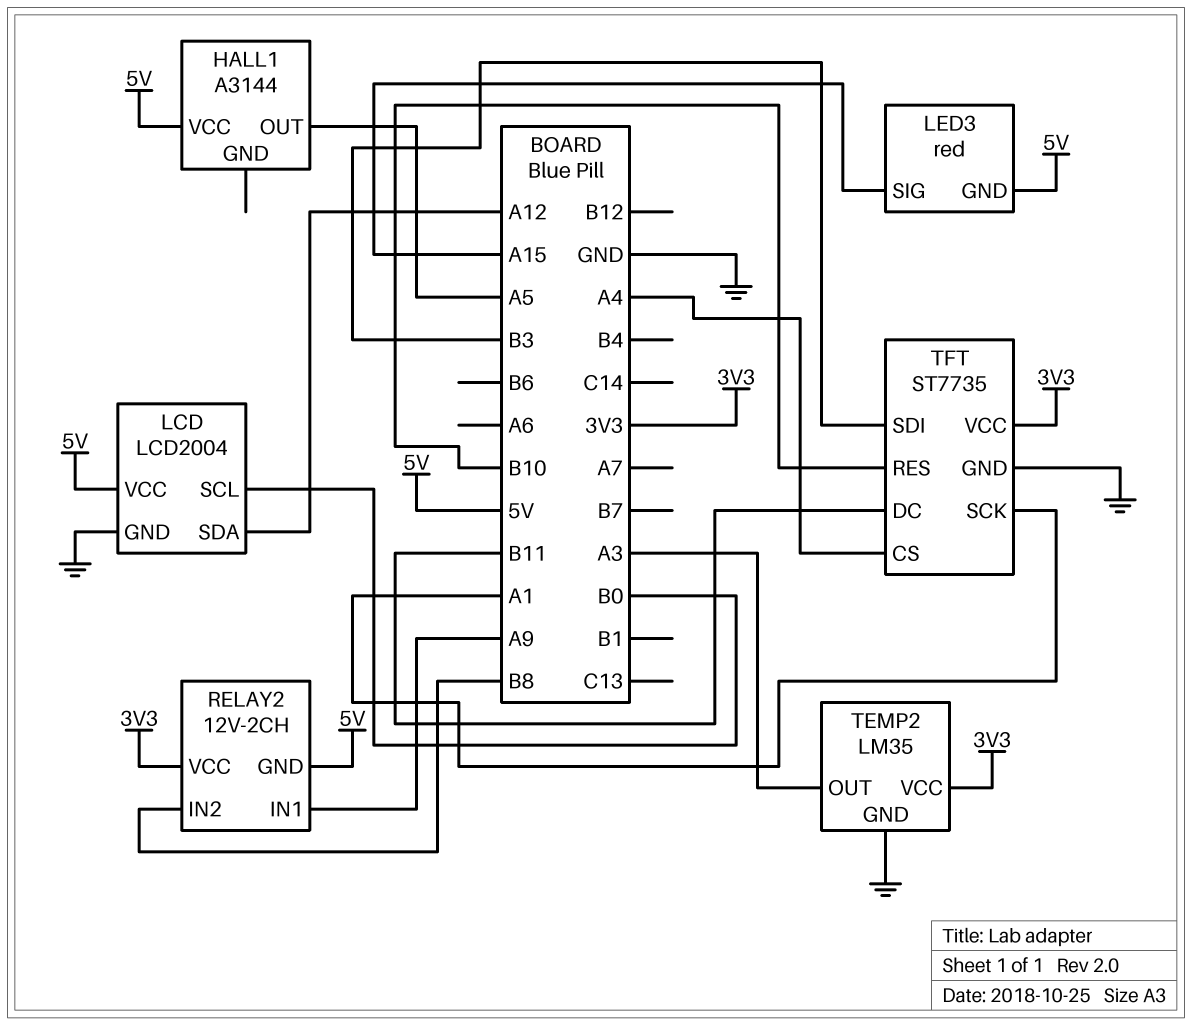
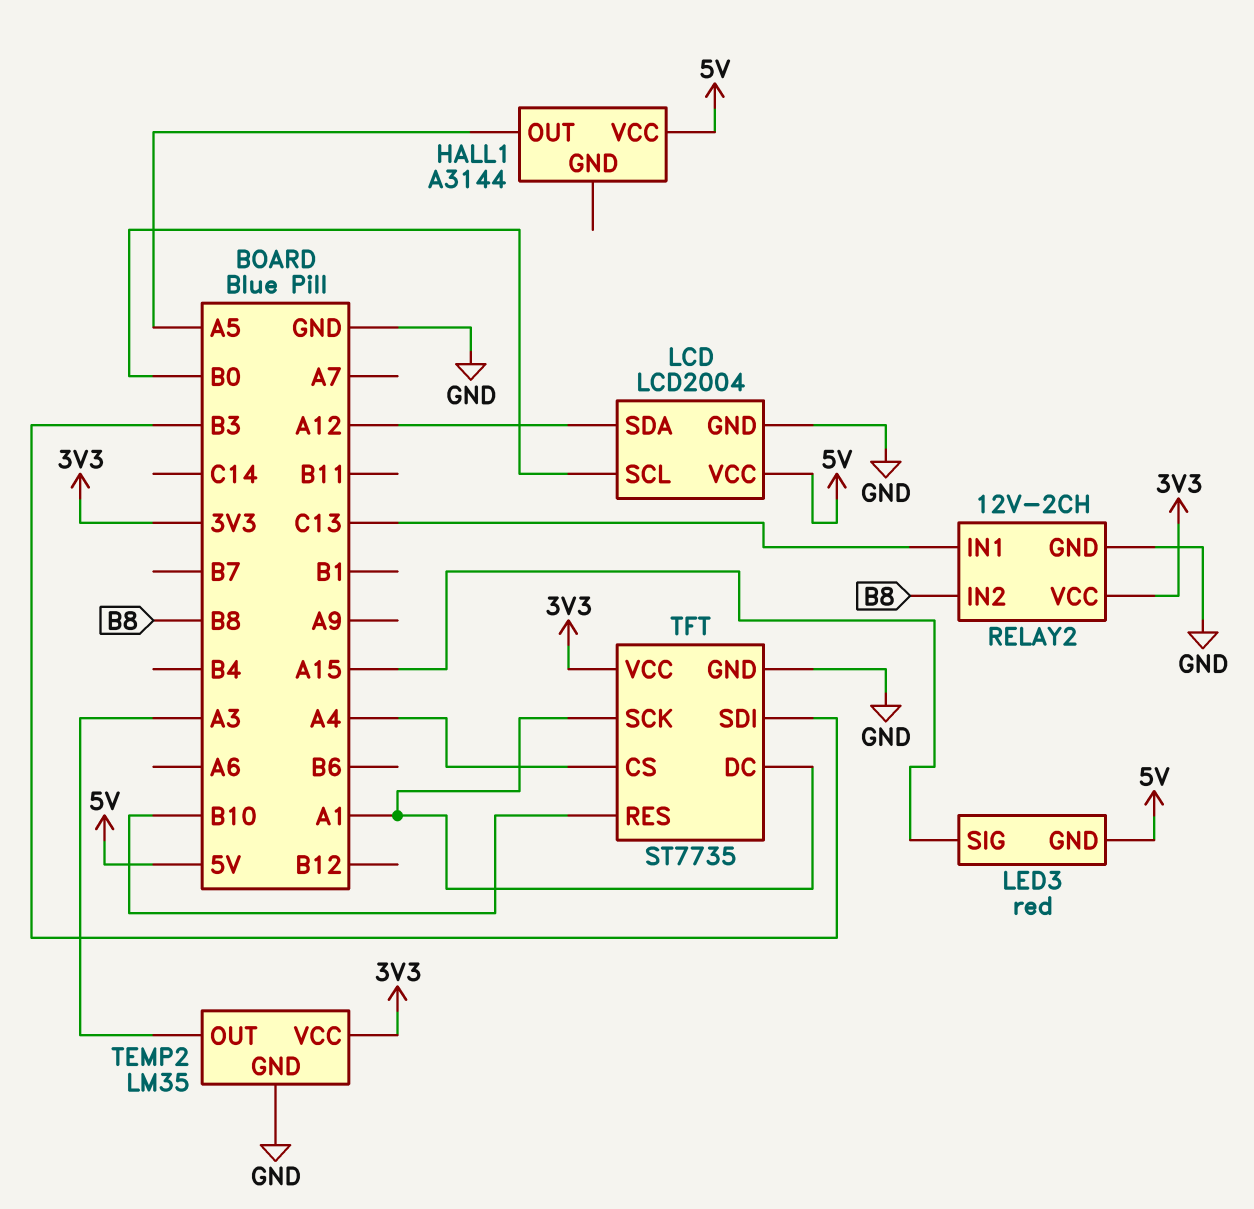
RELAY2 pin GND: 5V -> GND
RELAY2 pin IN1: A9 -> C13
TFT pin DC: B11 -> A1

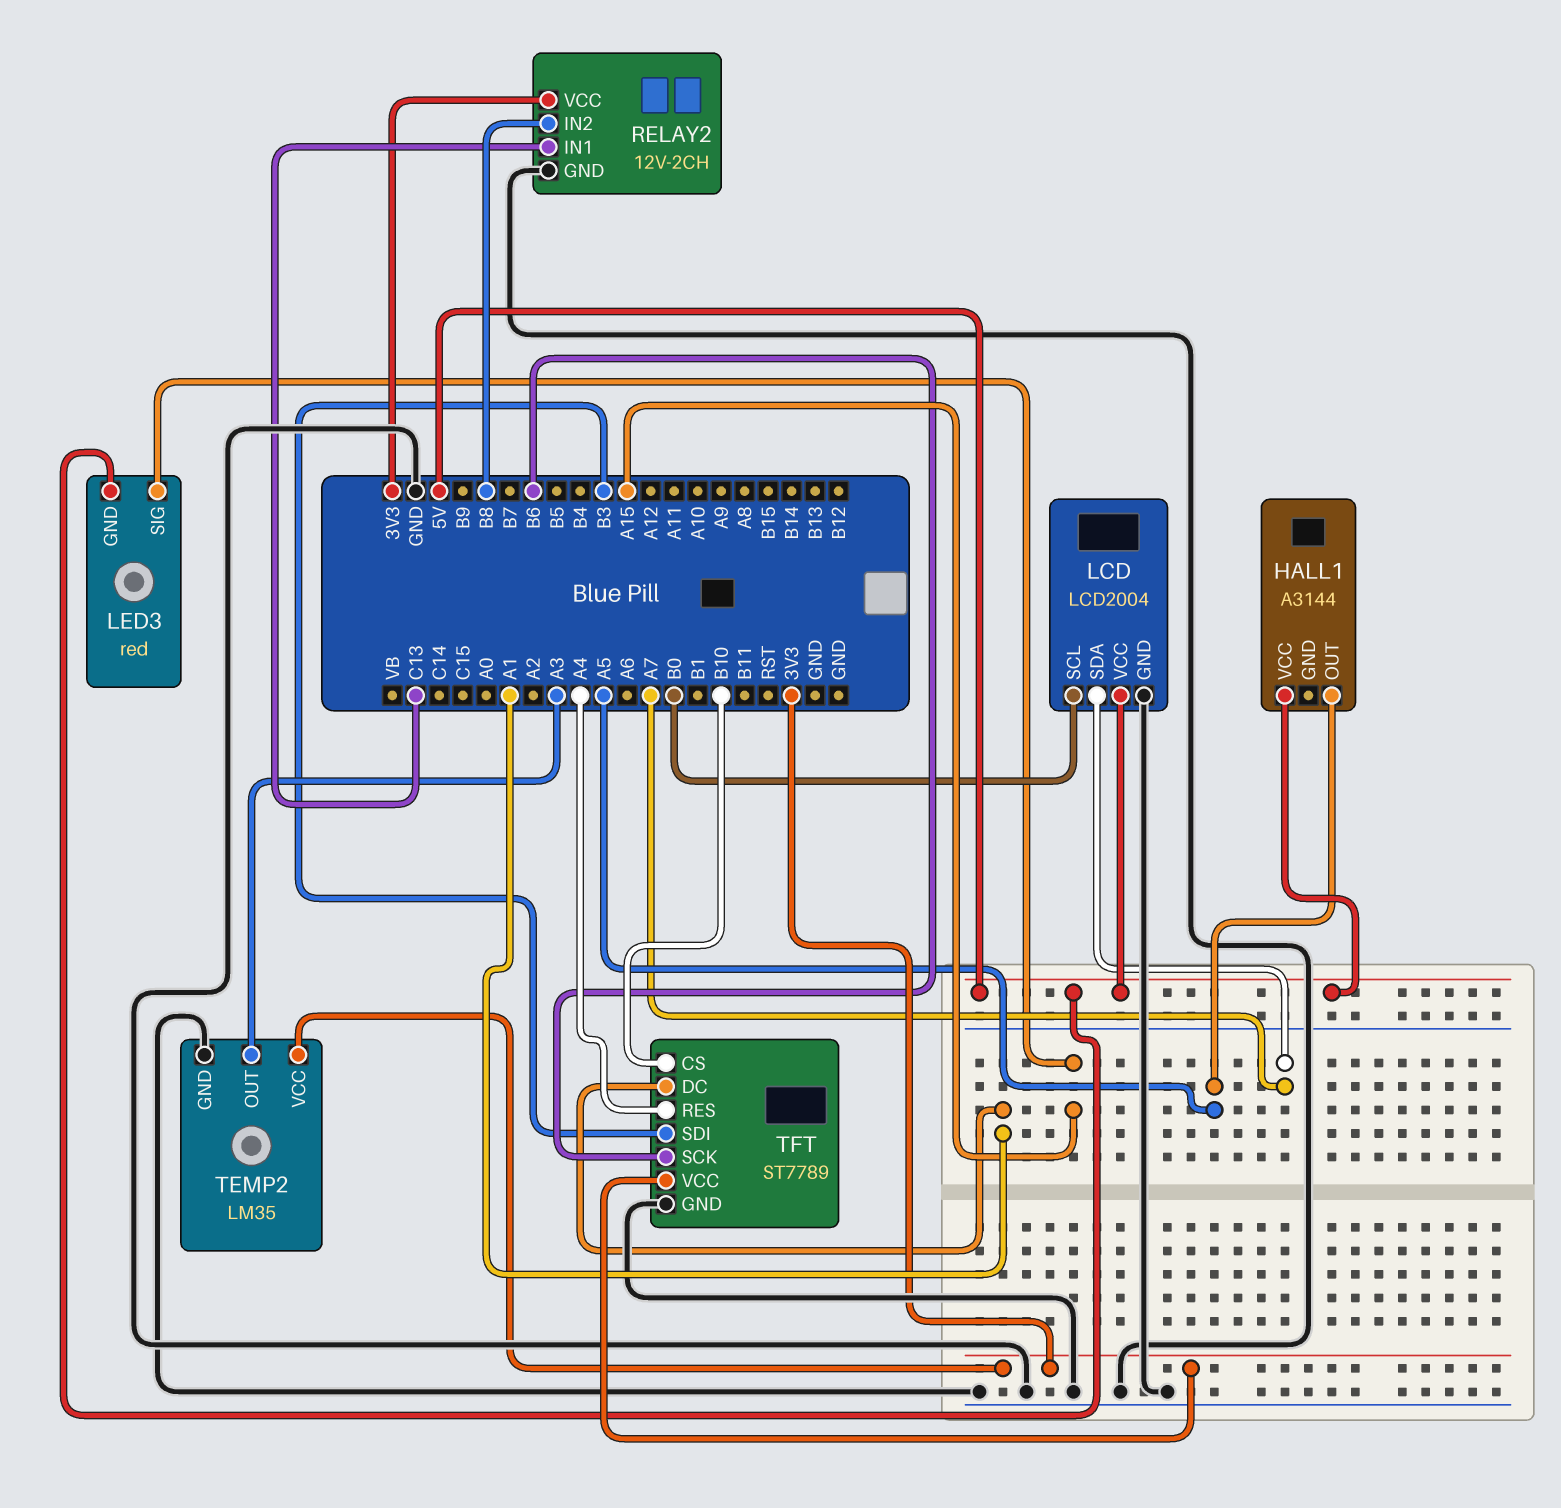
LCD pin SDA: A12 -> A7
TFT: ST7735 -> ST7789
TFT pin CS: A4 -> B10
TFT pin RES: B10 -> A4
TFT pin SCK: A1 -> B6

